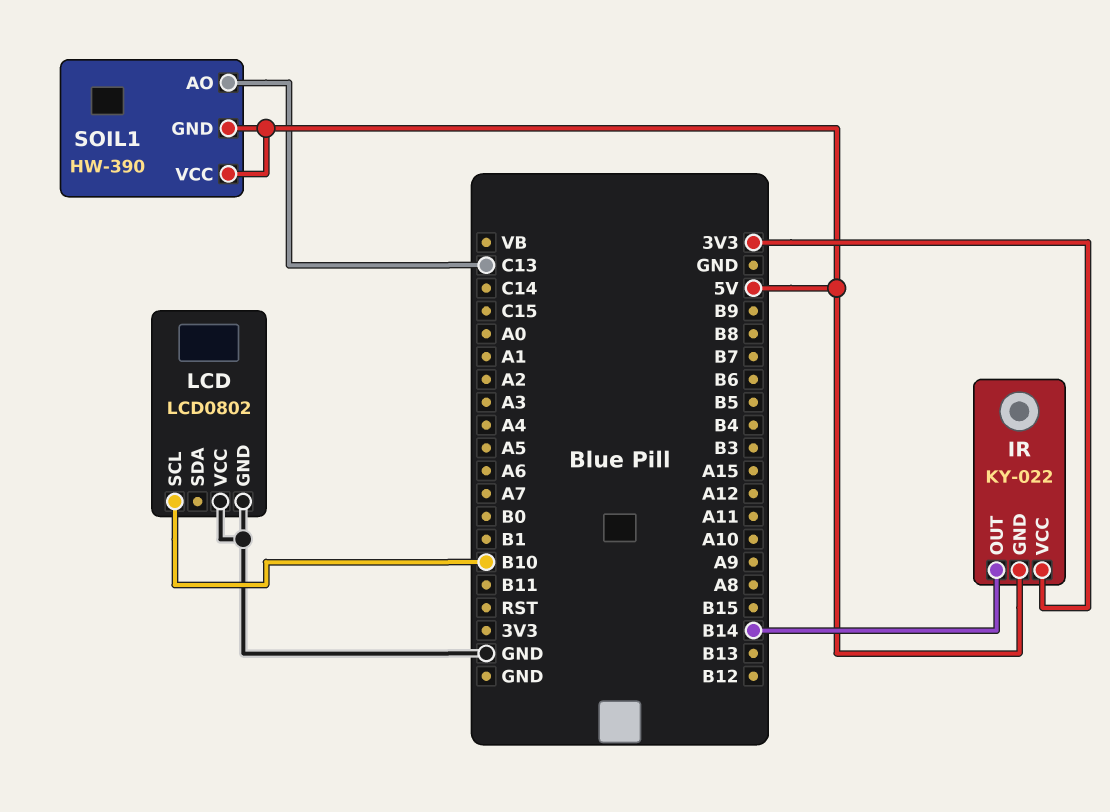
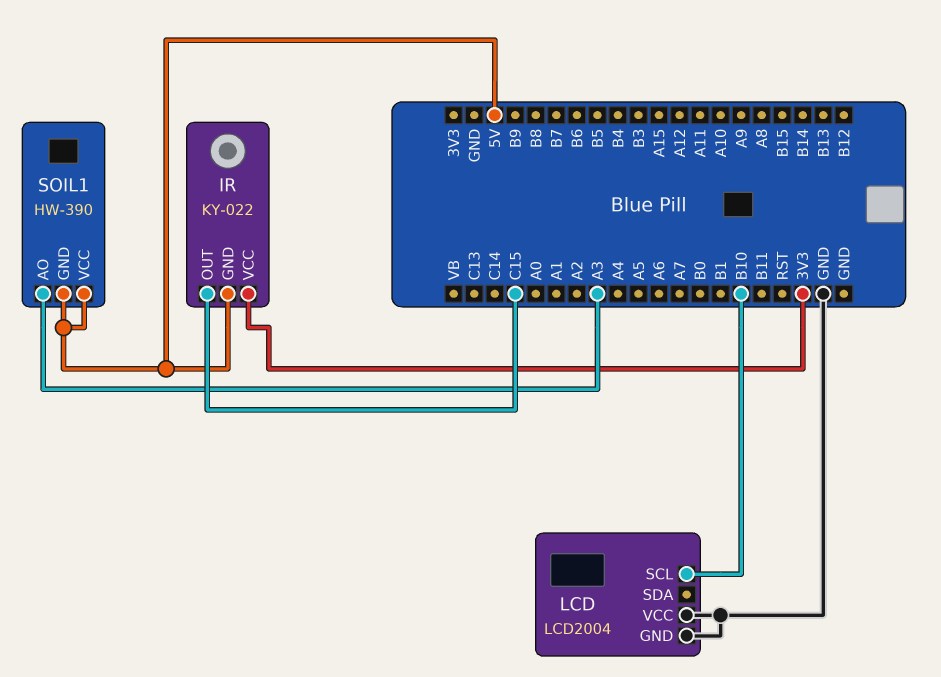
IR pin OUT: B14 -> C15
LCD: LCD0802 -> LCD2004
SOIL1 pin AO: C13 -> A3

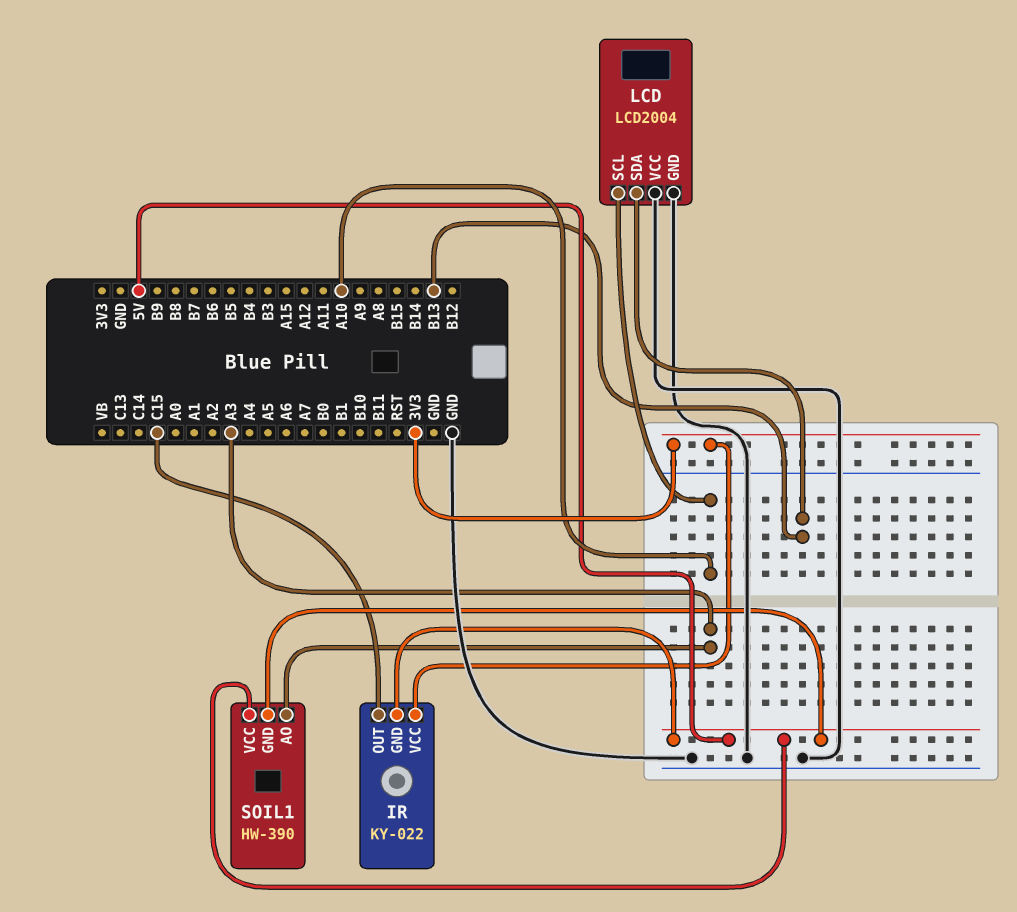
LCD pin SCL: B10 -> A10
LCD pin SDA: none -> B13

